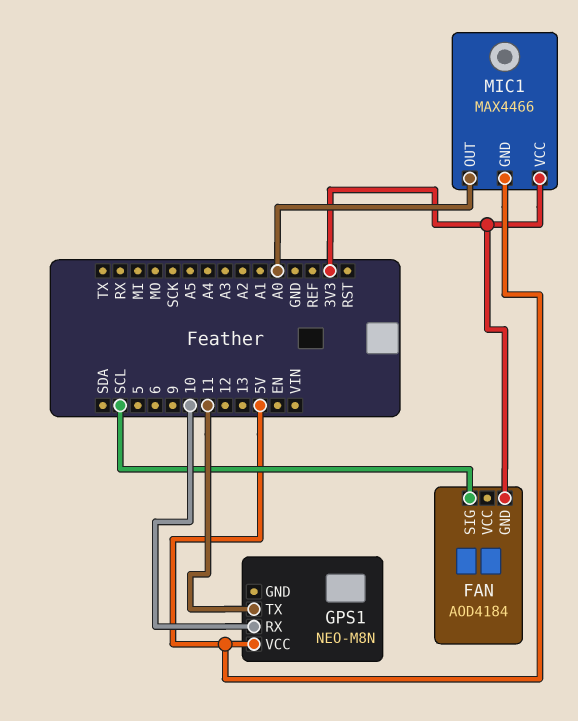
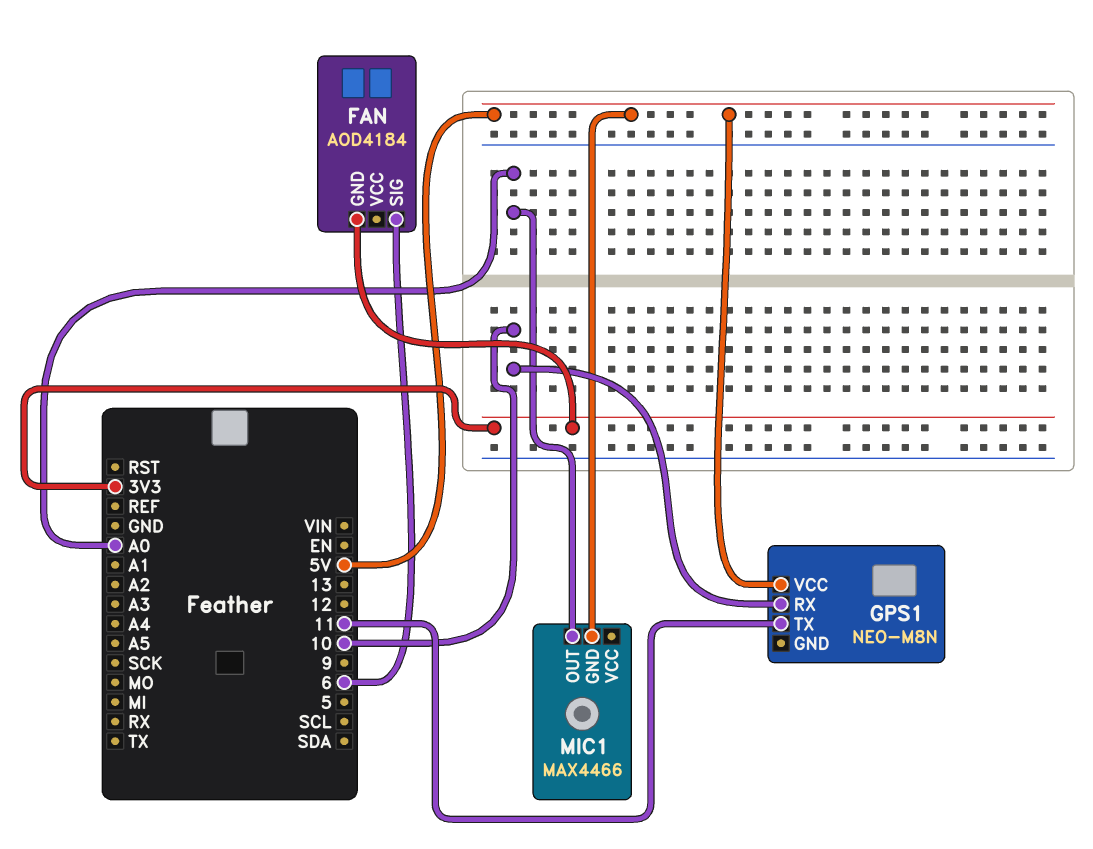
FAN pin SIG: SCL -> 6
MIC1 pin VCC: 3V3 -> none

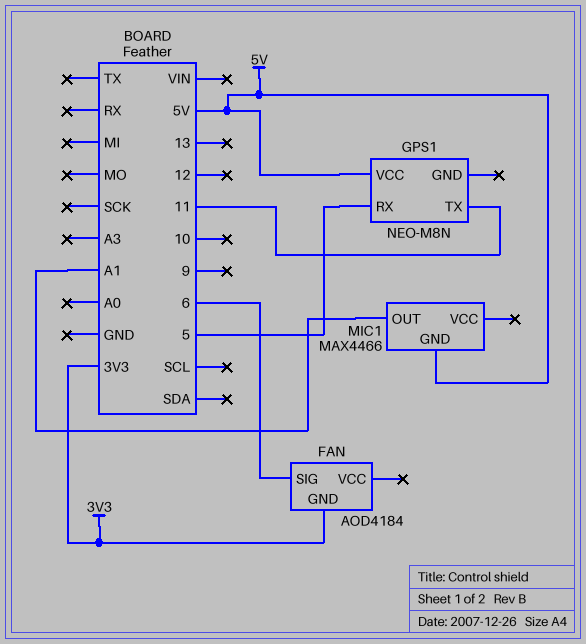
GPS1 pin RX: 10 -> 5
MIC1 pin OUT: A0 -> A1

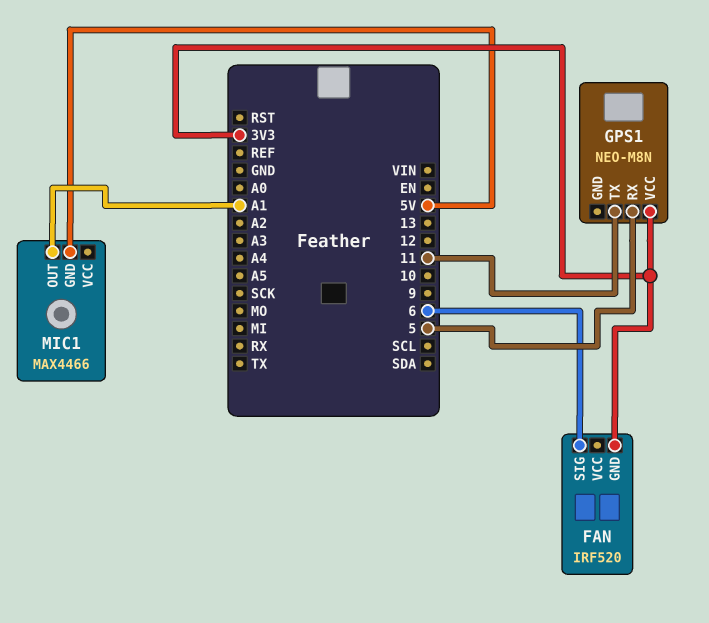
FAN: AOD4184 -> IRF520
GPS1 pin VCC: 5V -> 3V3

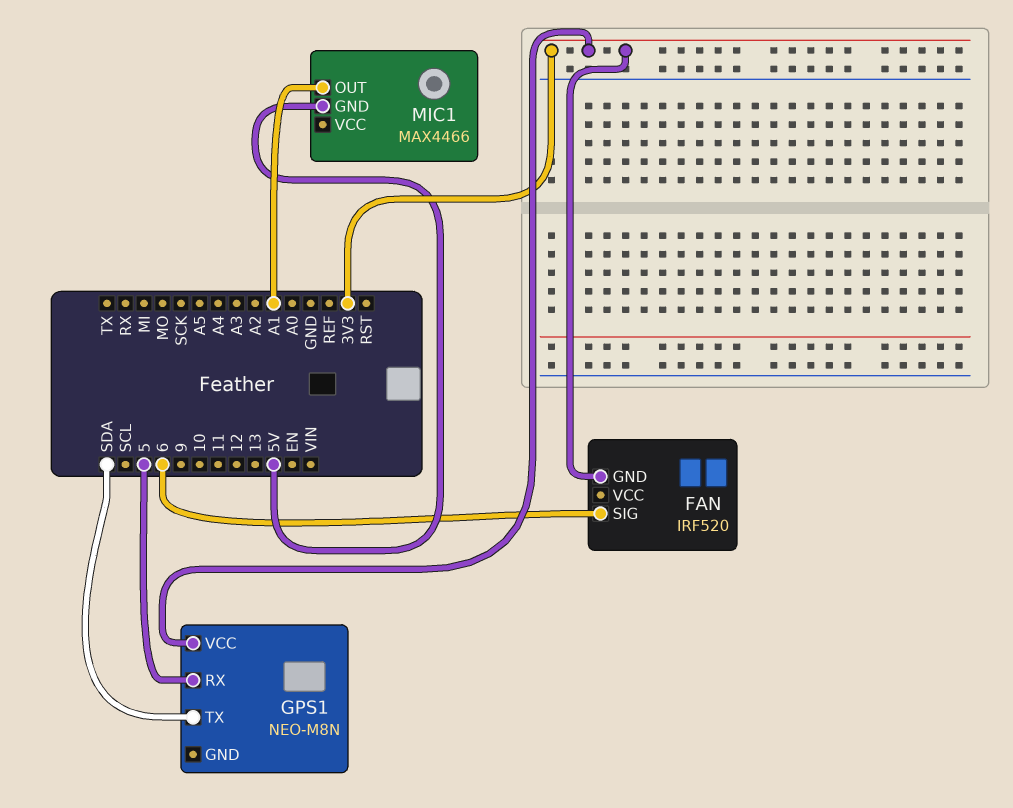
GPS1 pin TX: 11 -> SDA

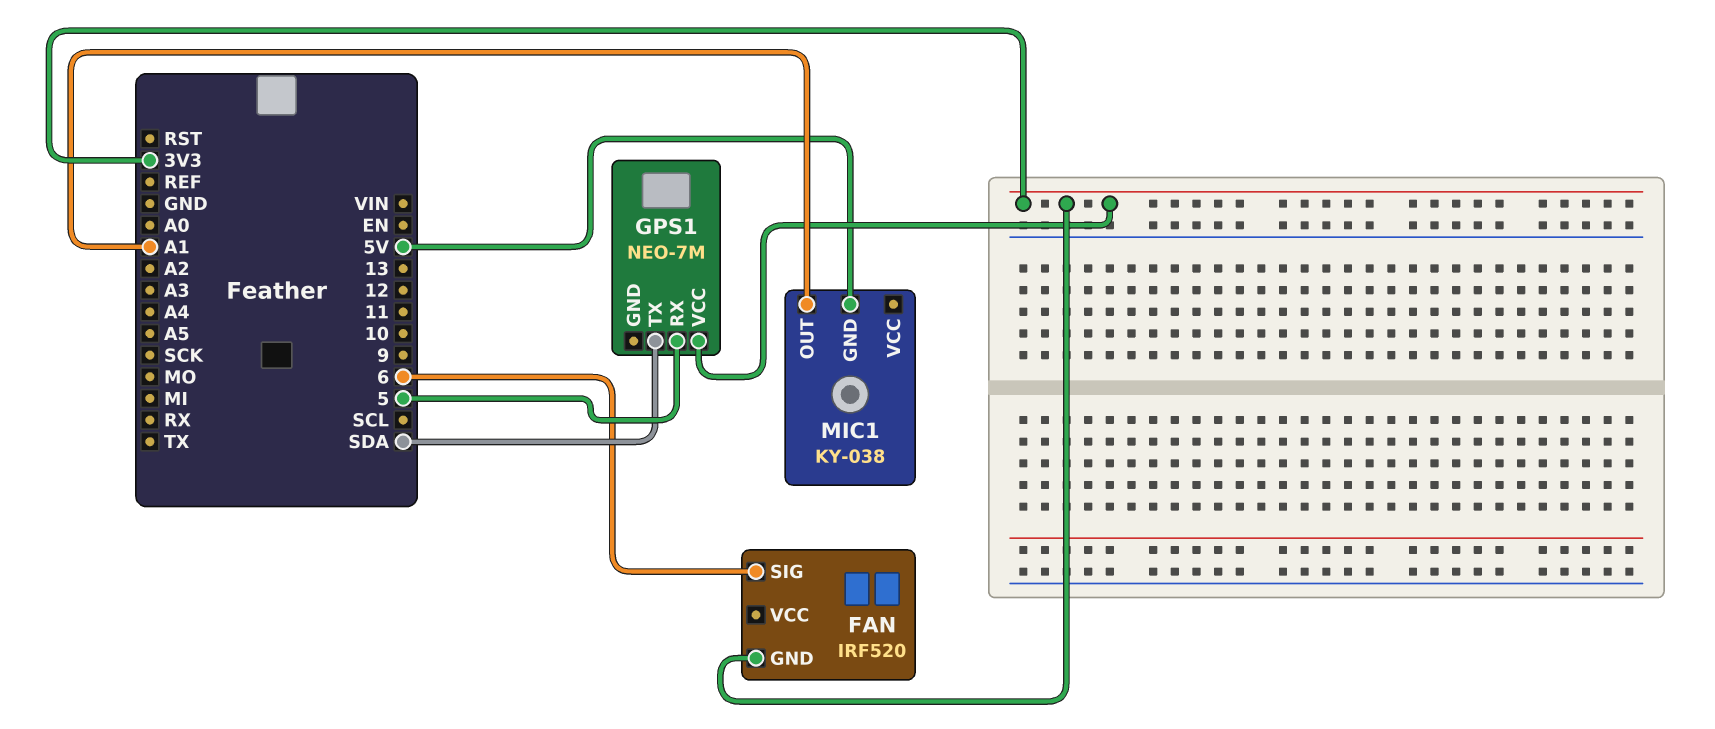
GPS1: NEO-M8N -> NEO-7M
MIC1: MAX4466 -> KY-038

